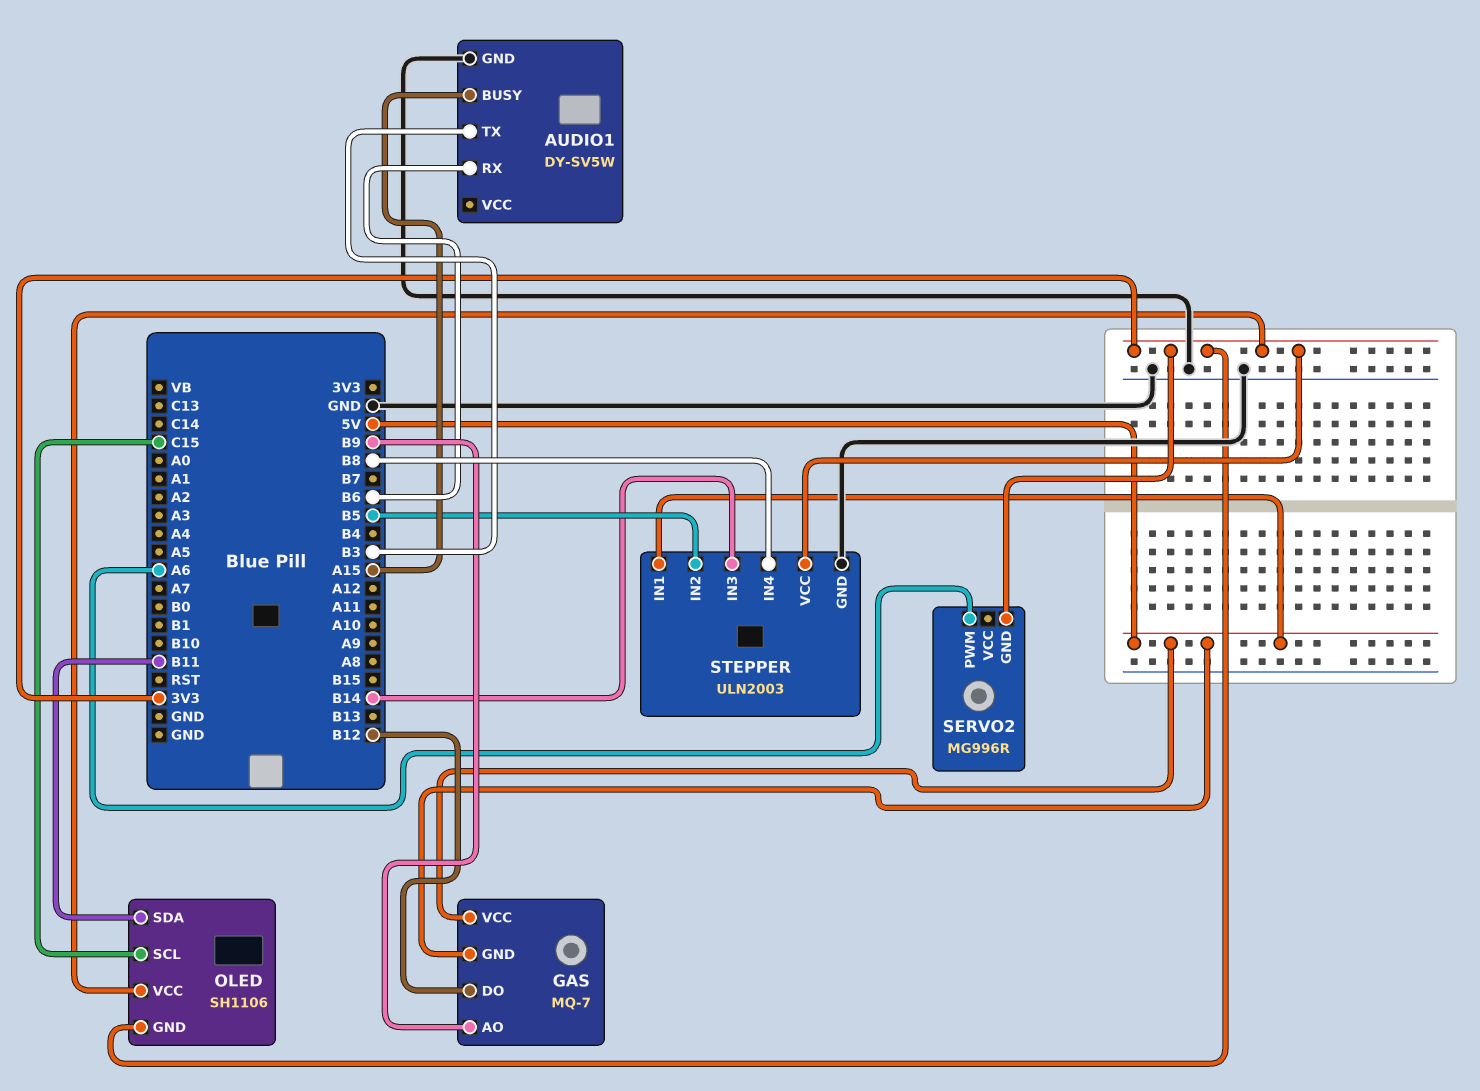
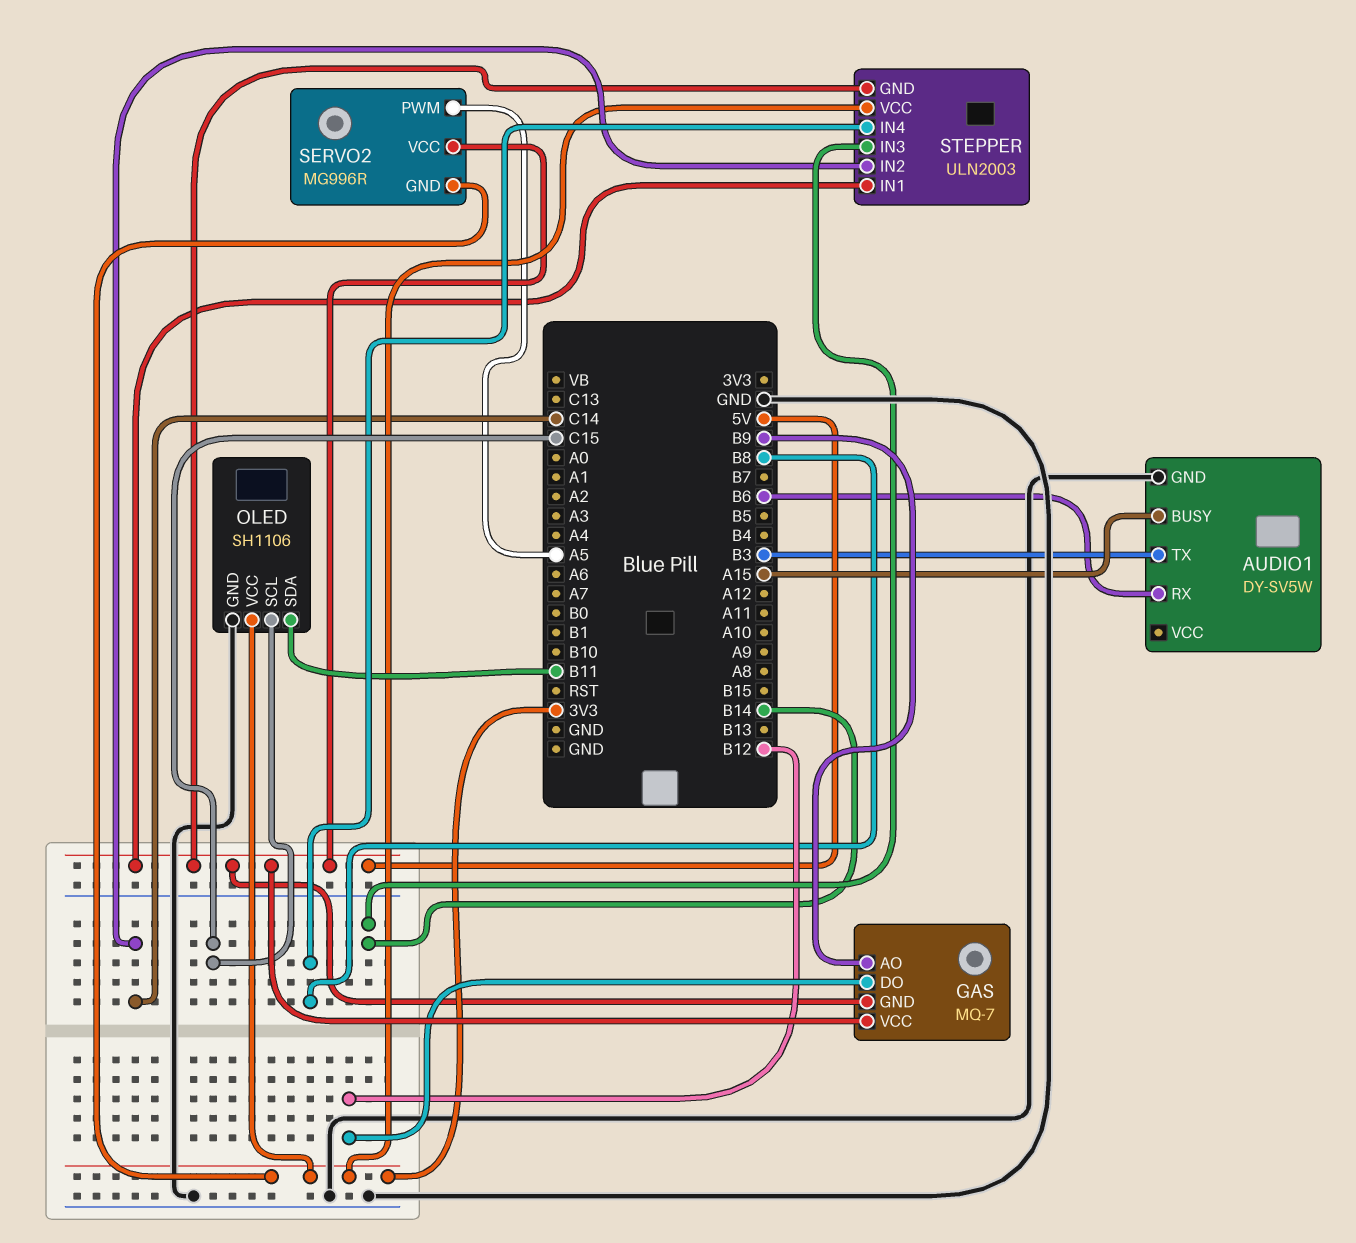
OLED pin GND: 3V3 -> GND
SERVO2 pin PWM: A6 -> A5
SERVO2 pin VCC: none -> 5V
STEPPER pin GND: GND -> 5V
STEPPER pin IN2: B5 -> C14

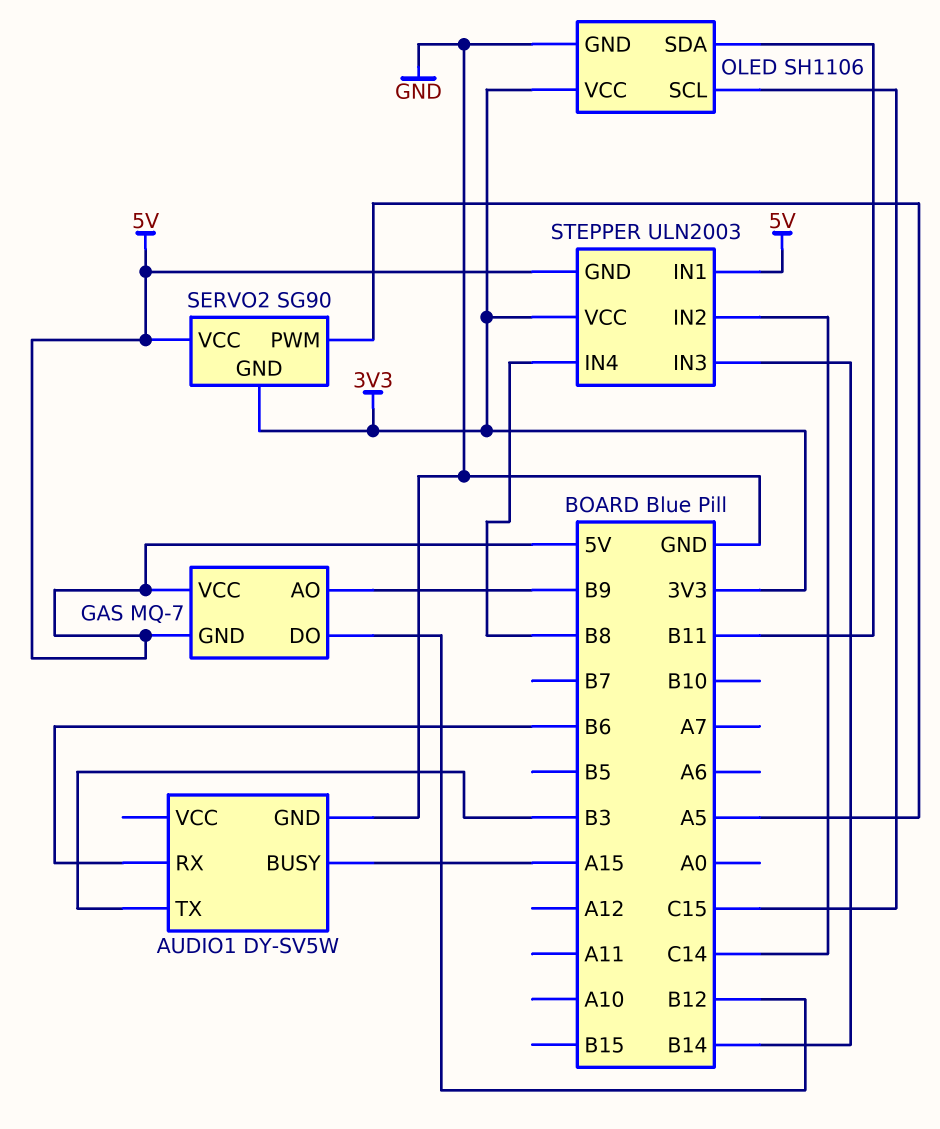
SERVO2: MG996R -> SG90

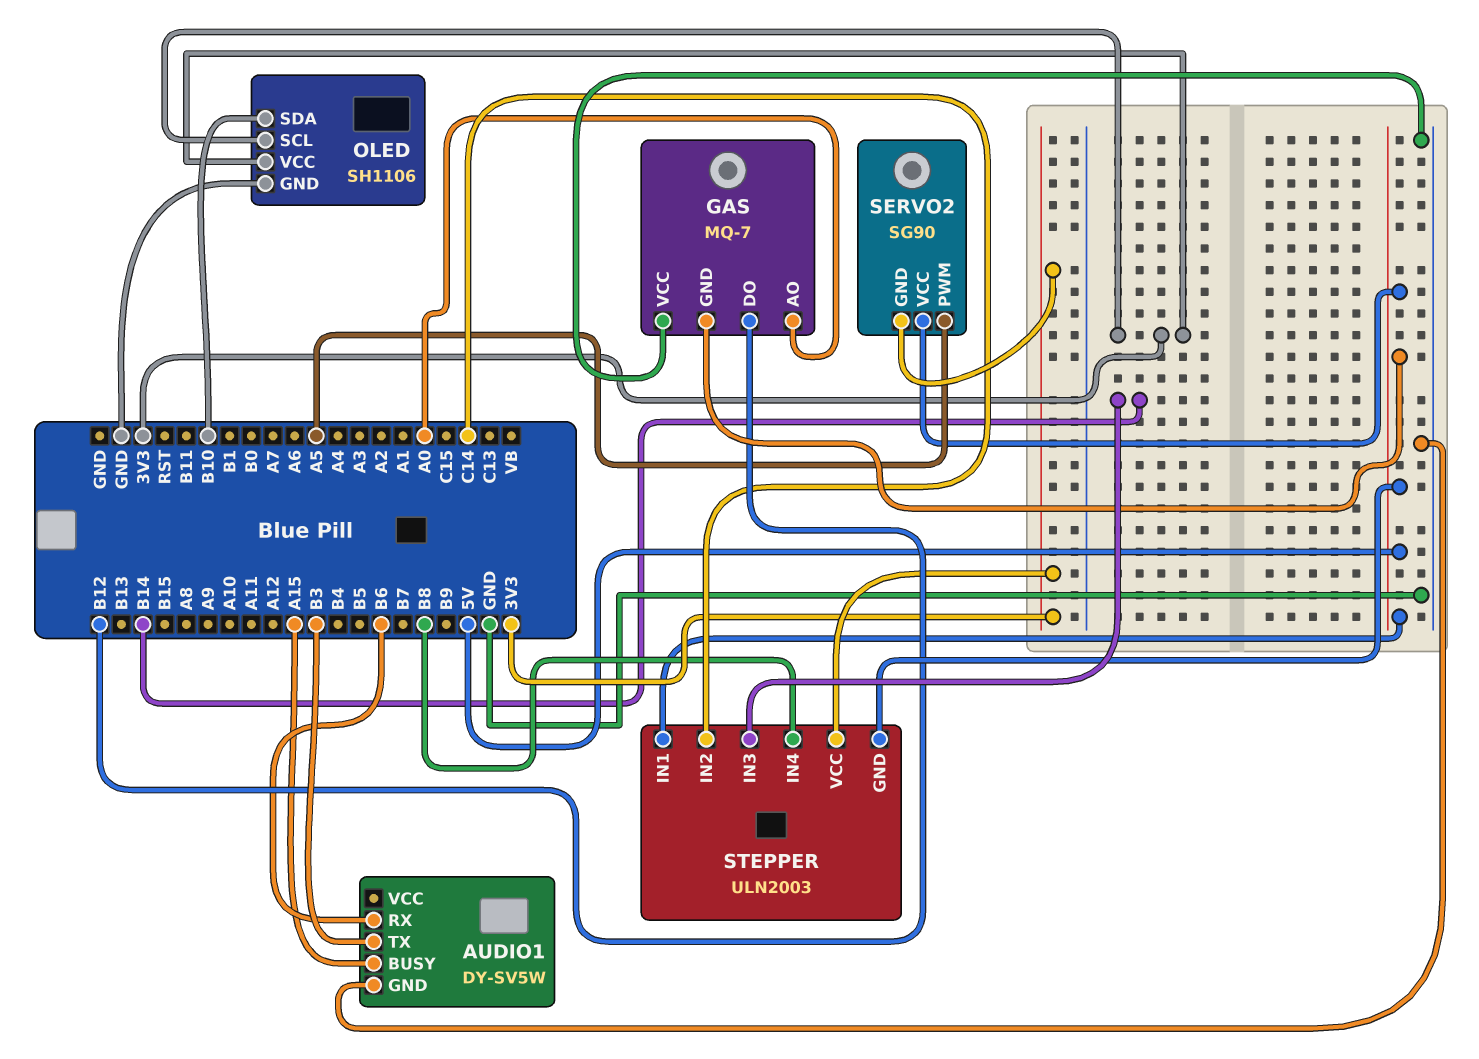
GAS pin AO: B9 -> A0
GAS pin VCC: 5V -> GND
OLED pin SCL: C15 -> 3V3
OLED pin SDA: B11 -> B10

